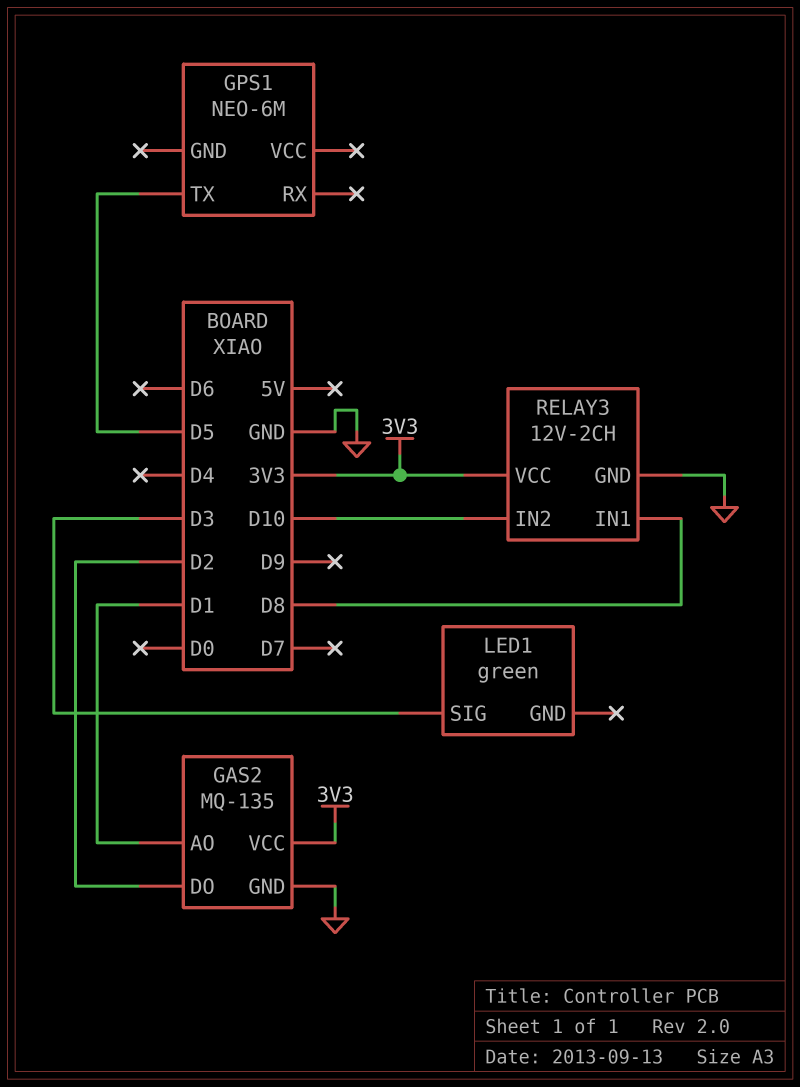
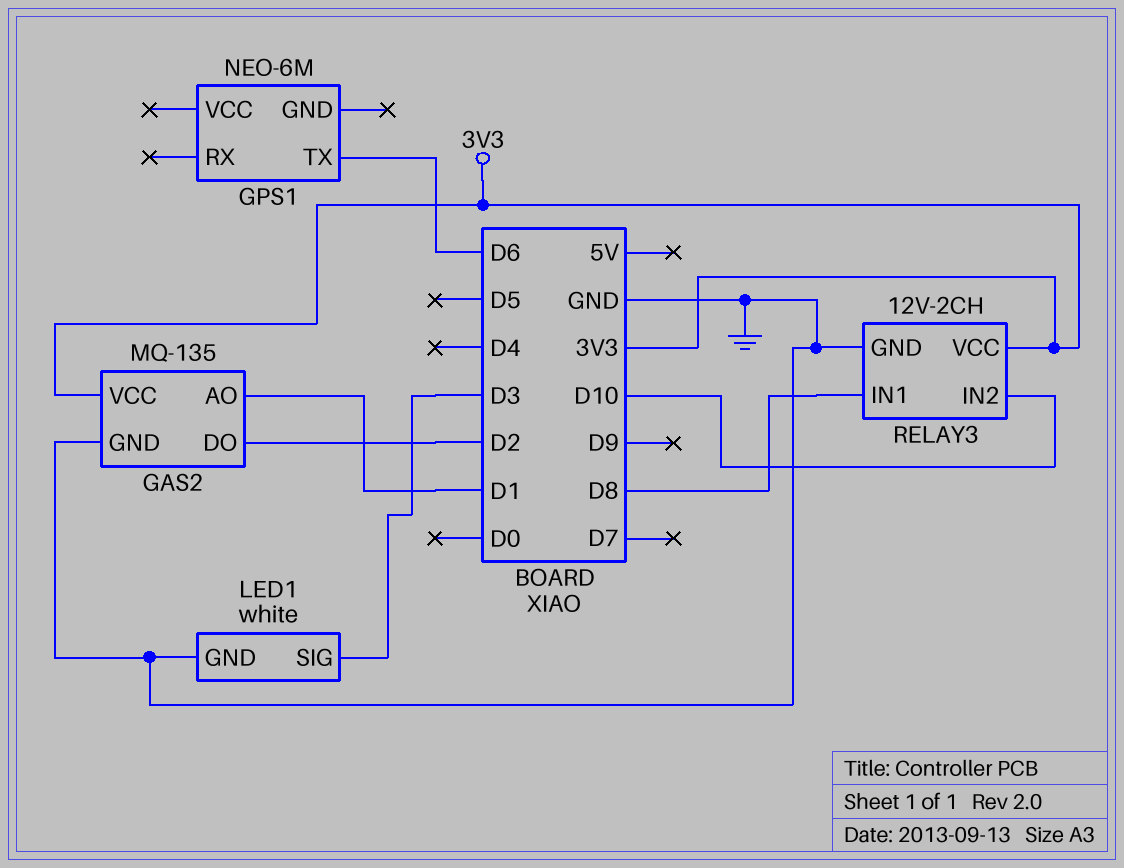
GPS1 pin TX: D5 -> D6
LED1: green -> white
LED1 pin GND: none -> GND

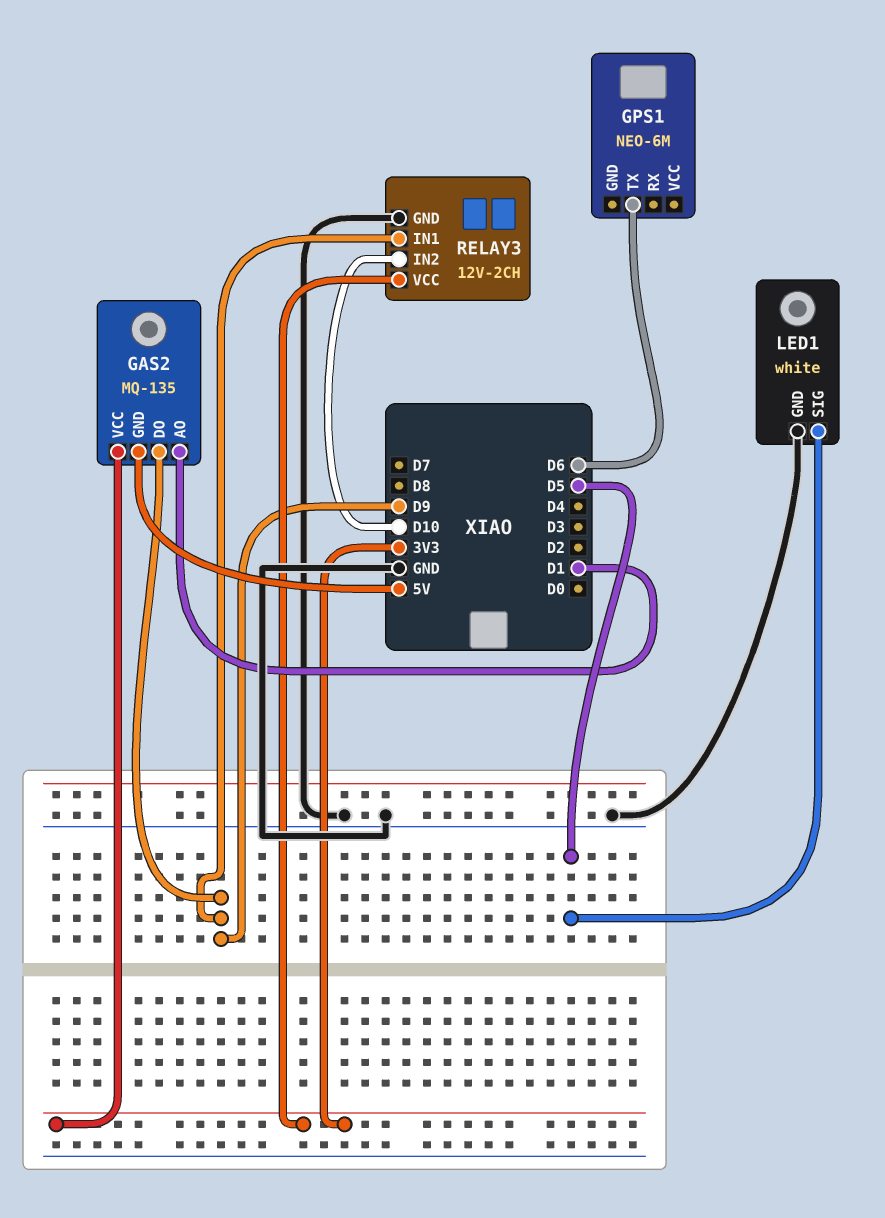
GAS2 pin DO: D2 -> D9
GAS2 pin GND: GND -> 5V
LED1 pin SIG: D3 -> D5
RELAY3 pin IN1: D8 -> D9

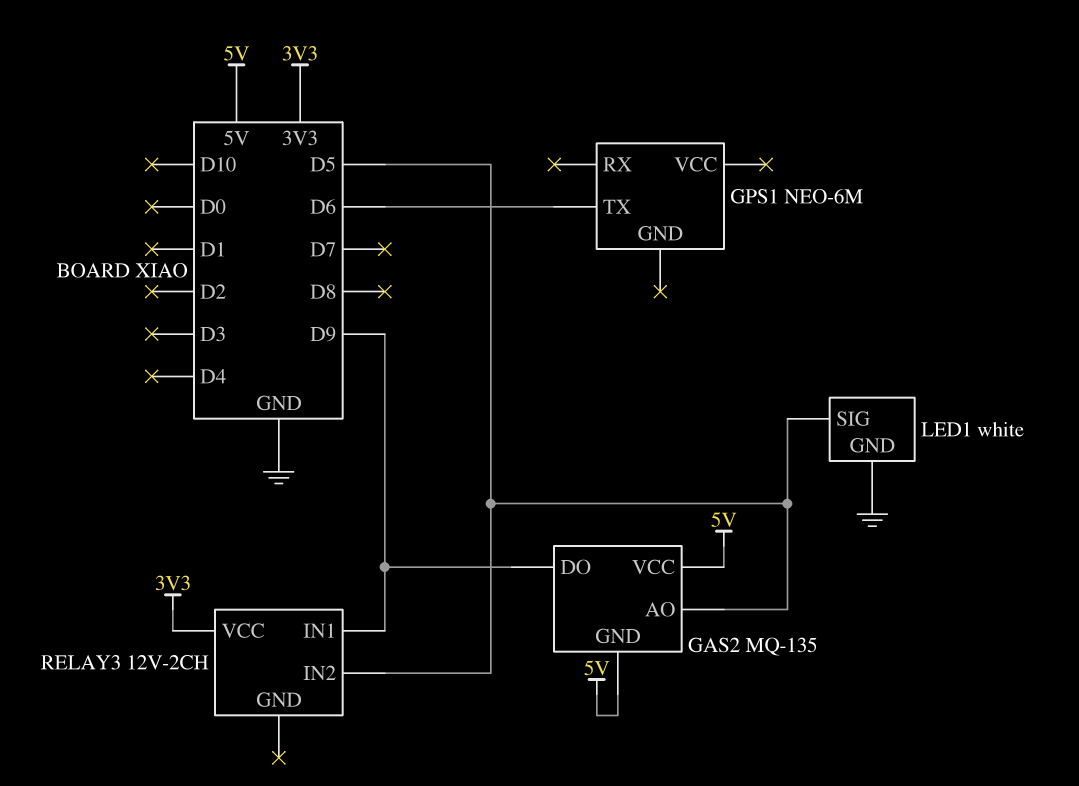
GAS2 pin AO: D1 -> D5
GAS2 pin VCC: 3V3 -> 5V
RELAY3 pin GND: GND -> none
RELAY3 pin IN2: D10 -> D5

